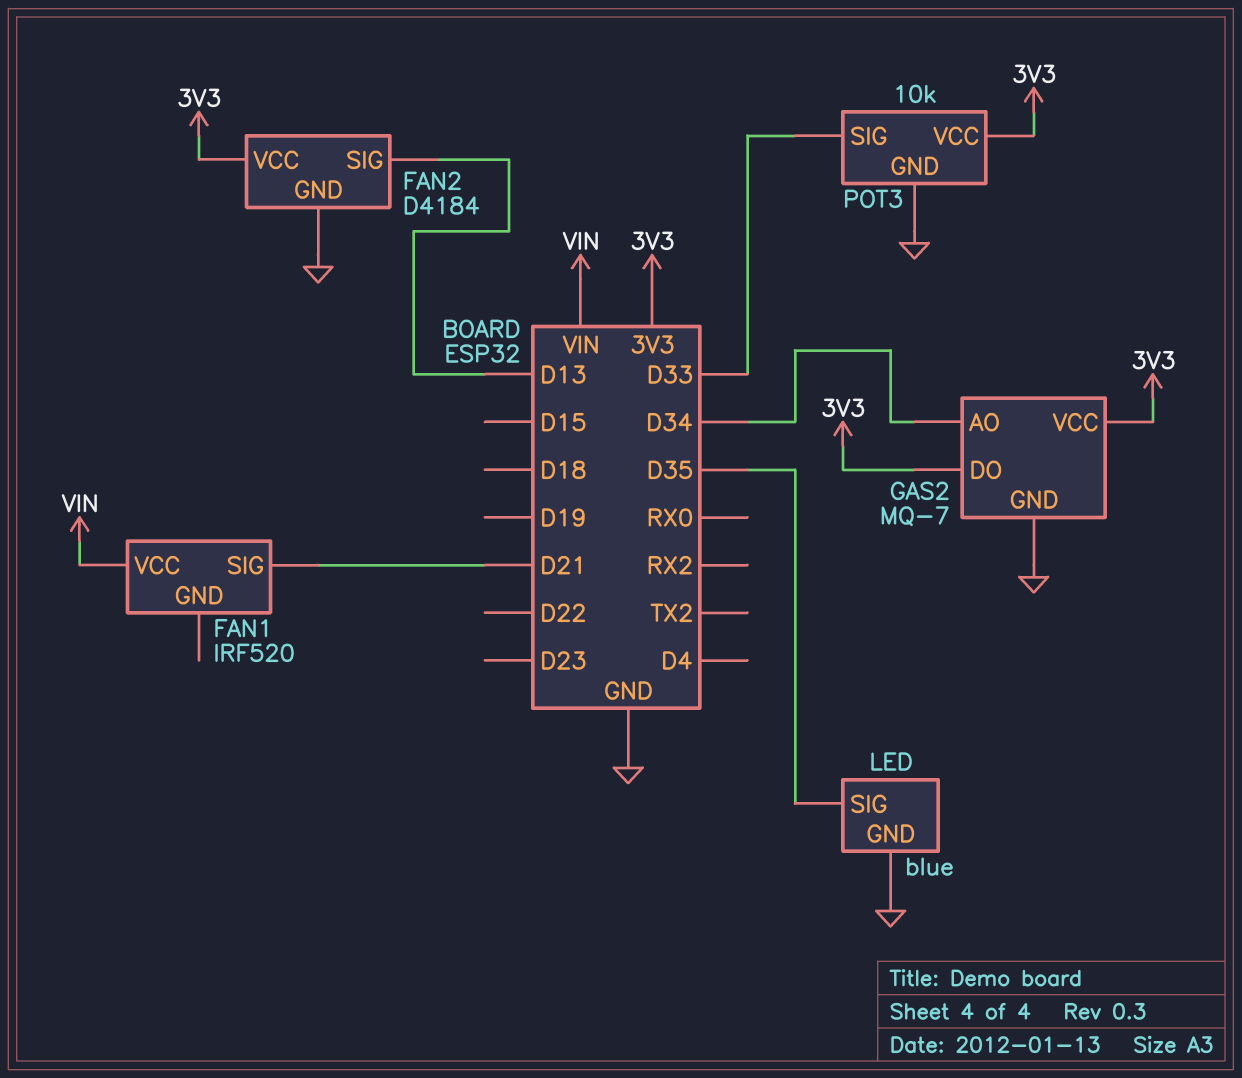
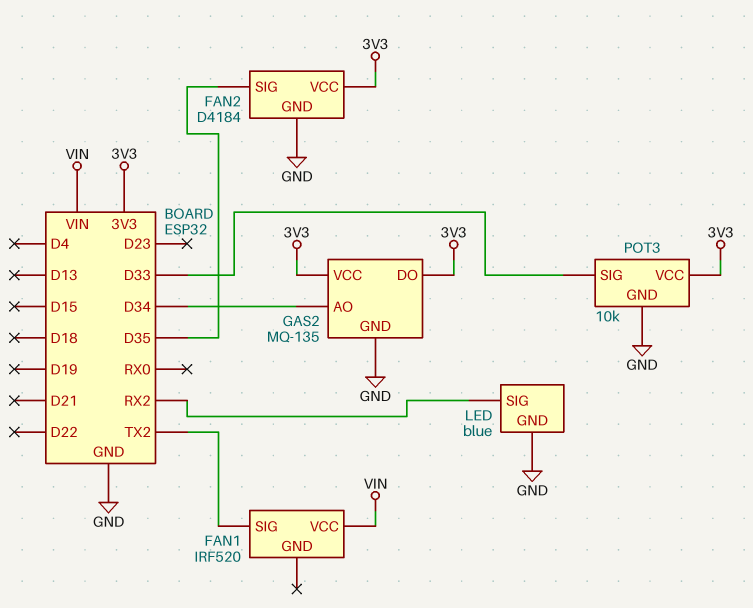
FAN1 pin SIG: D21 -> TX2
FAN2 pin SIG: D13 -> D35
GAS2: MQ-7 -> MQ-135
LED pin SIG: D35 -> RX2

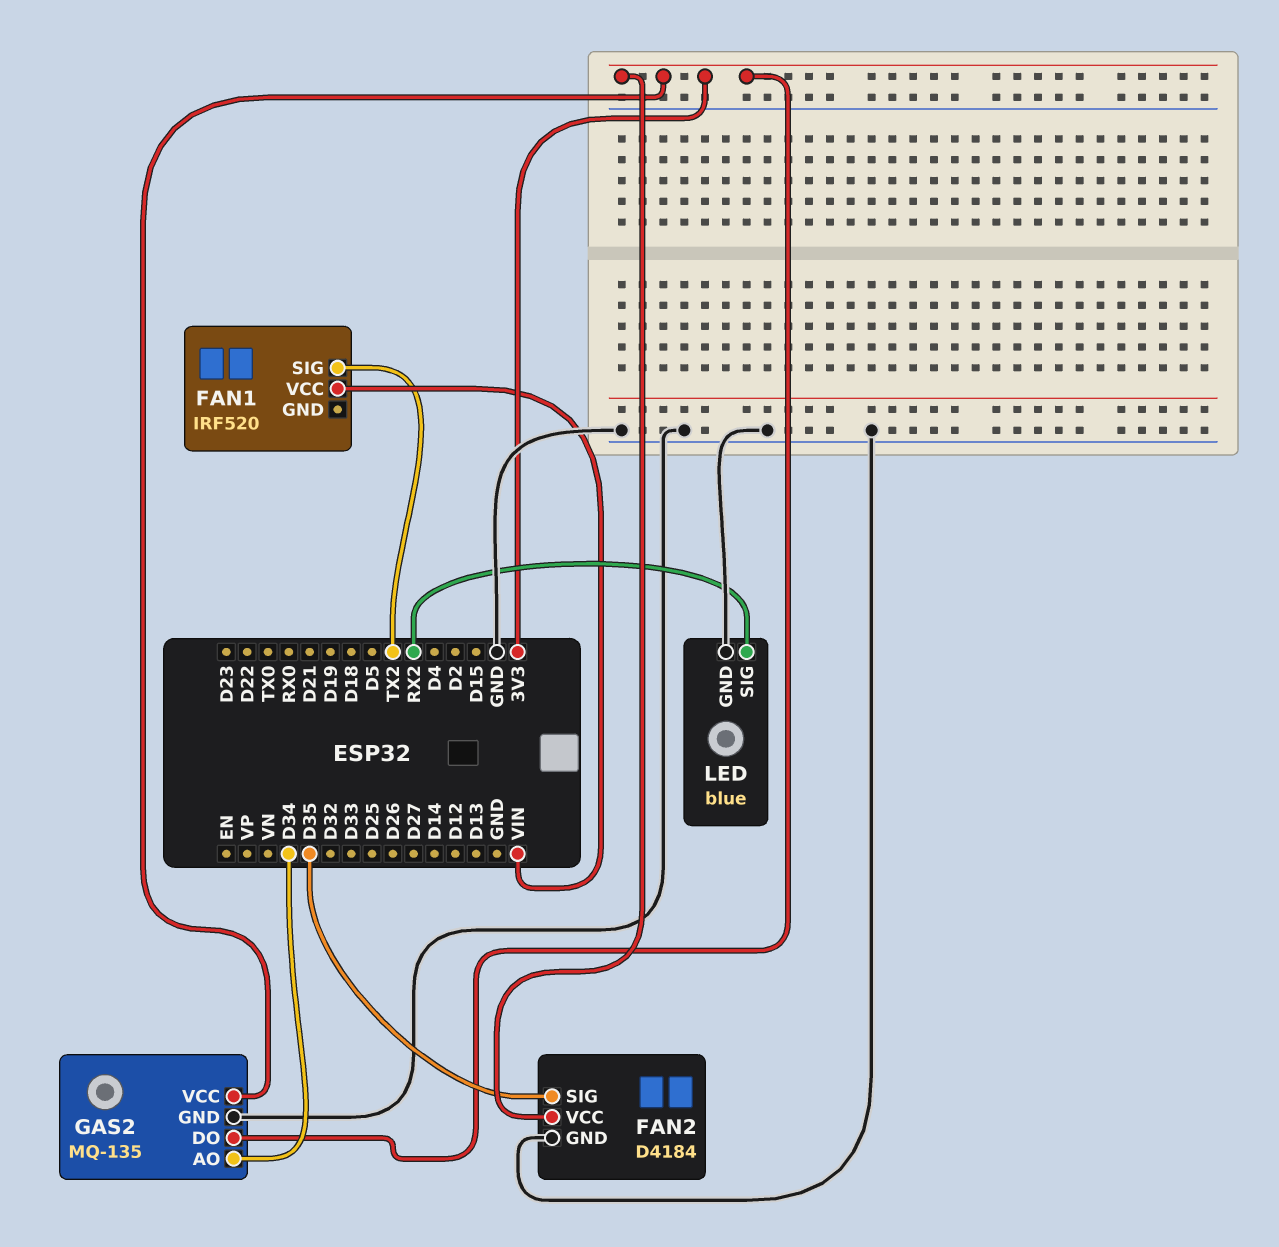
POT3: 10k -> none
POT3 pin GND: GND -> none
POT3 pin SIG: D33 -> none
POT3 pin VCC: 3V3 -> none

